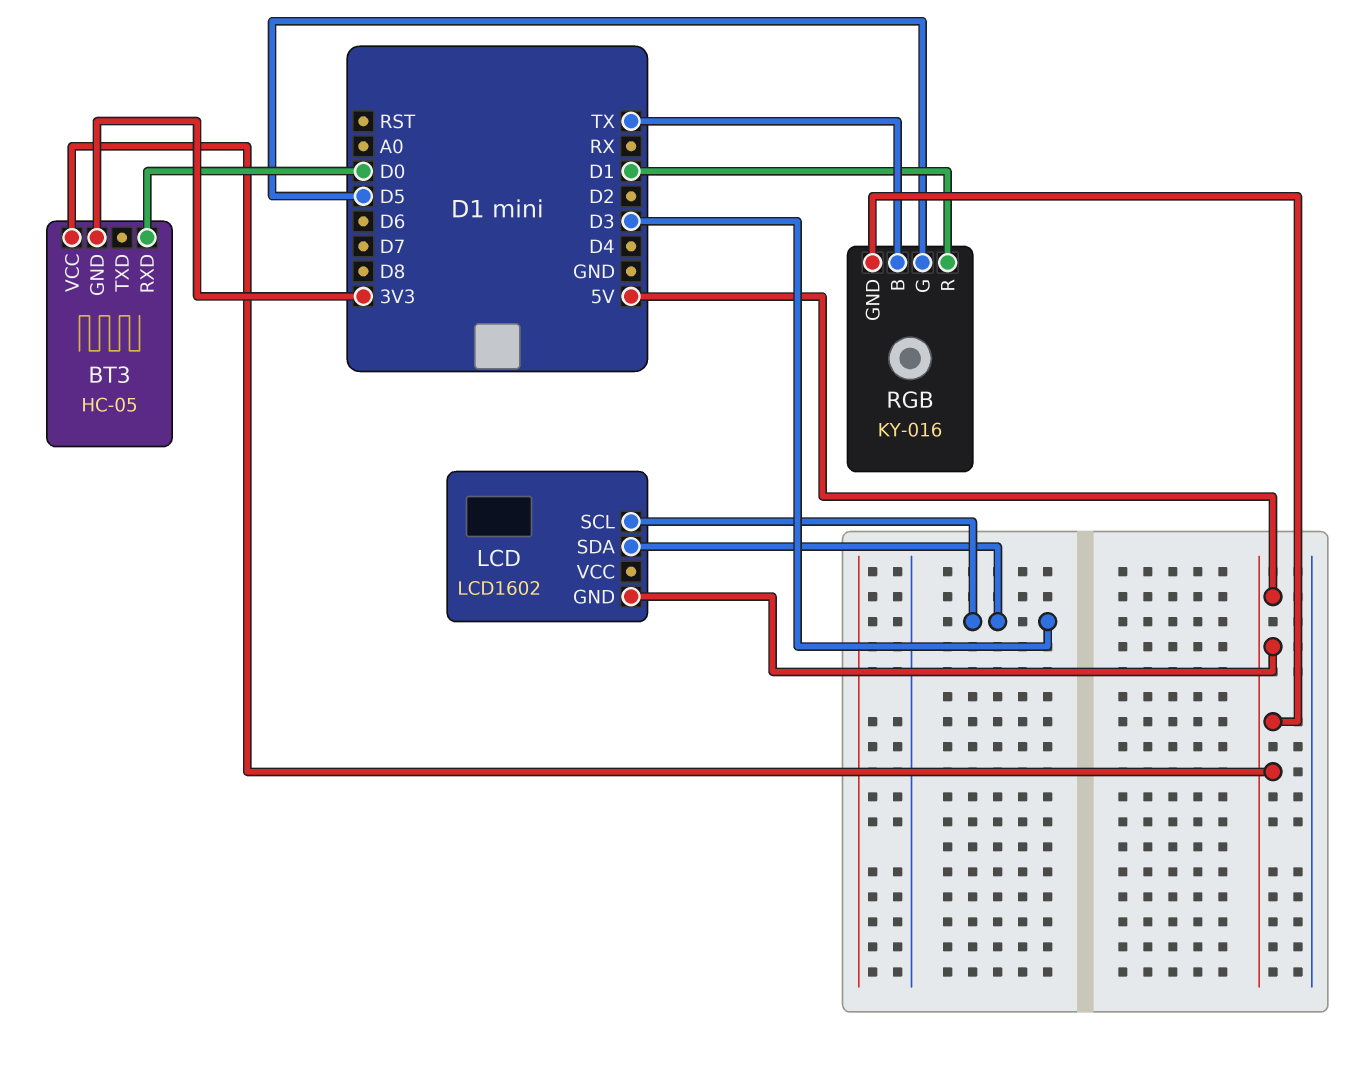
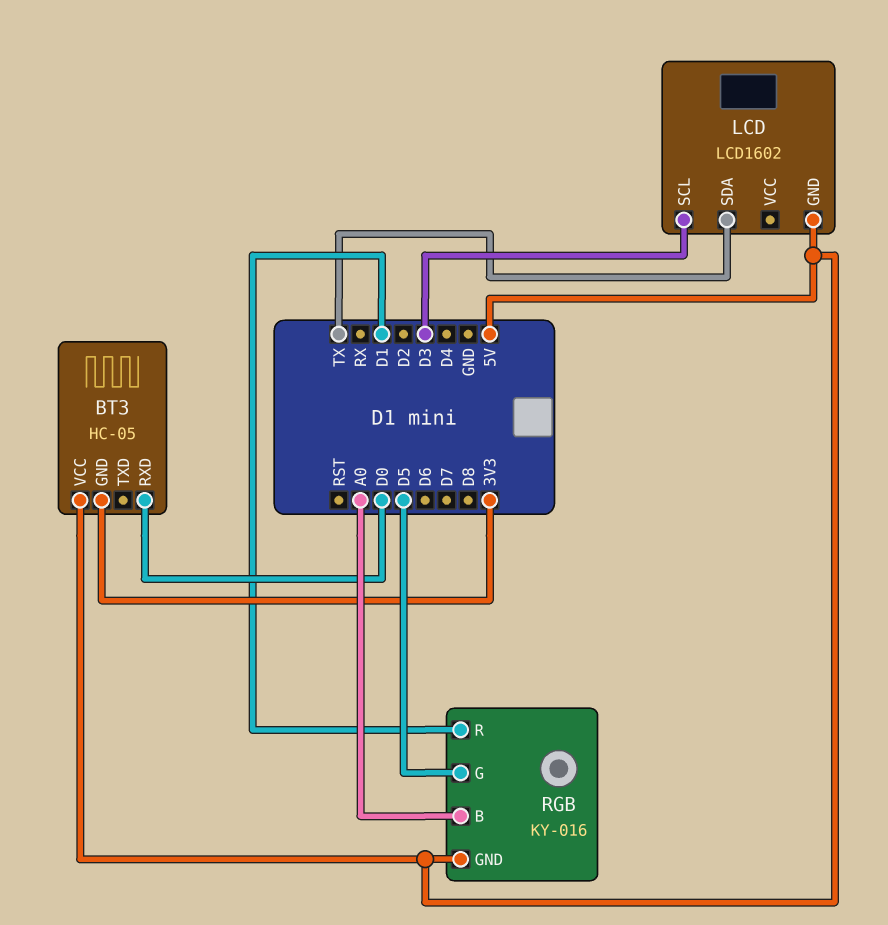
LCD pin SDA: D3 -> TX
RGB pin B: TX -> A0

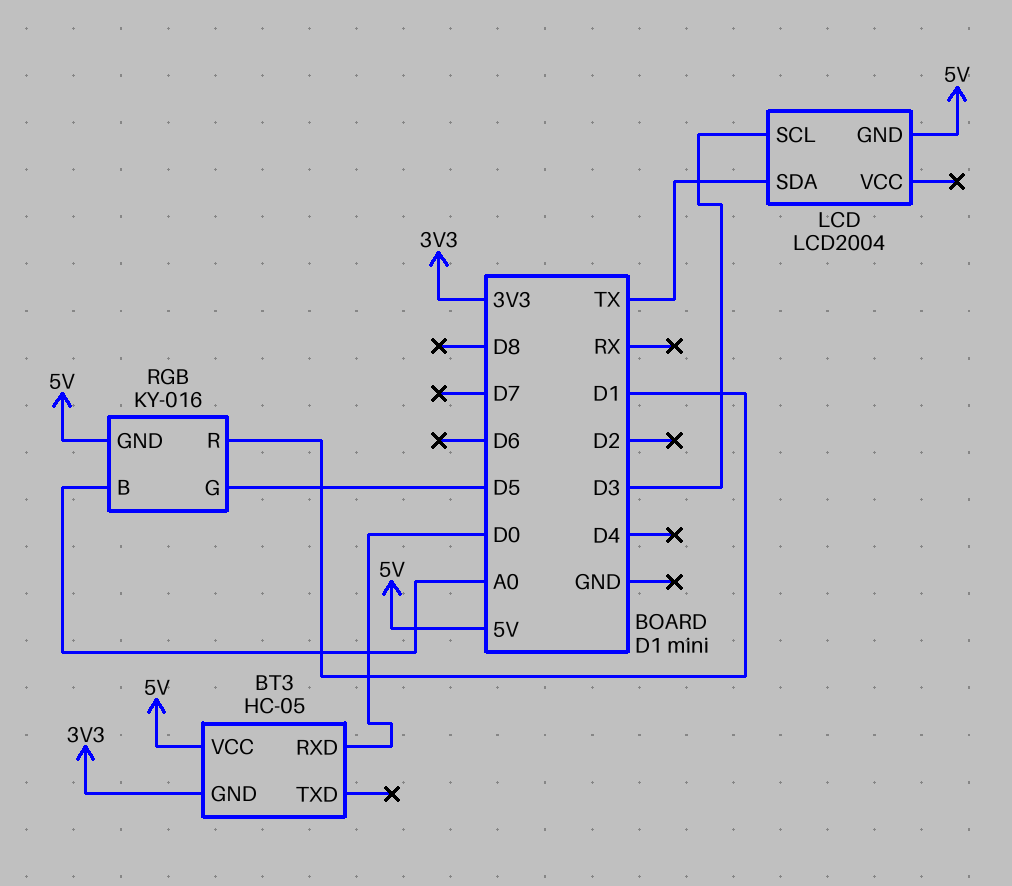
LCD: LCD1602 -> LCD2004

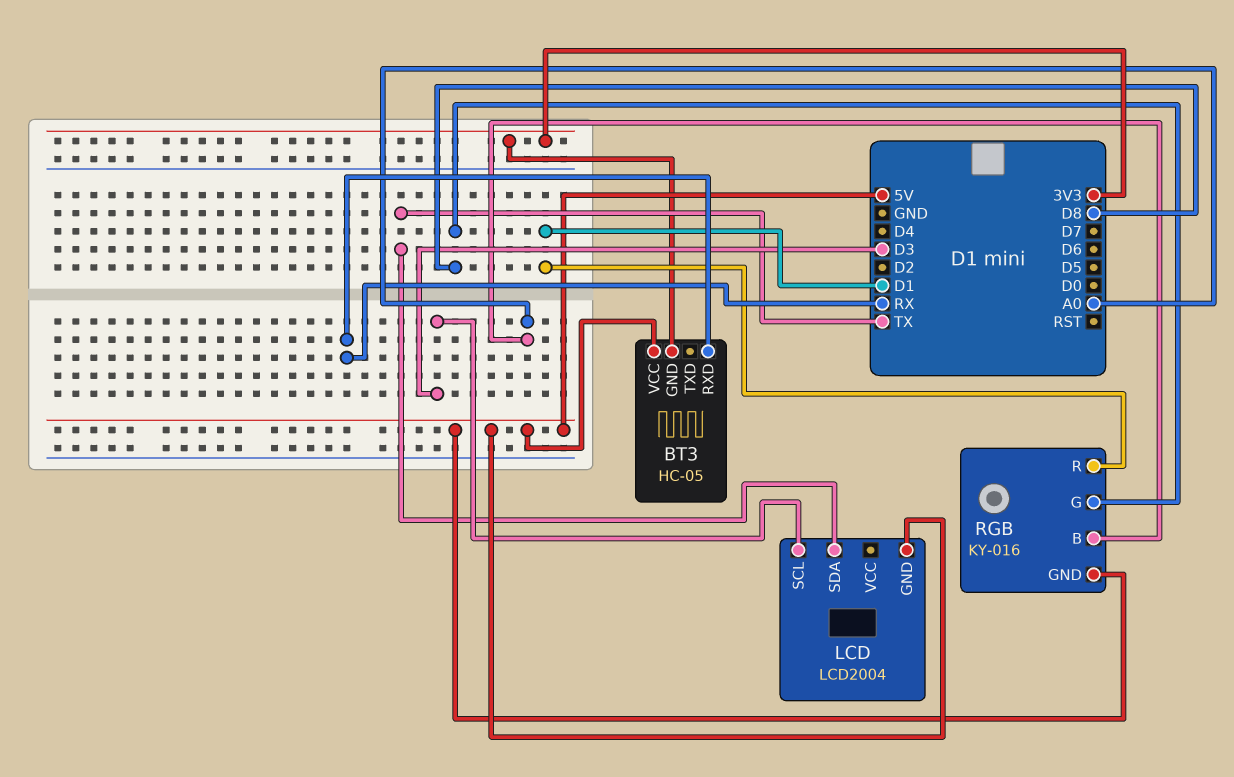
BT3 pin RXD: D0 -> RX
RGB pin G: D5 -> D8

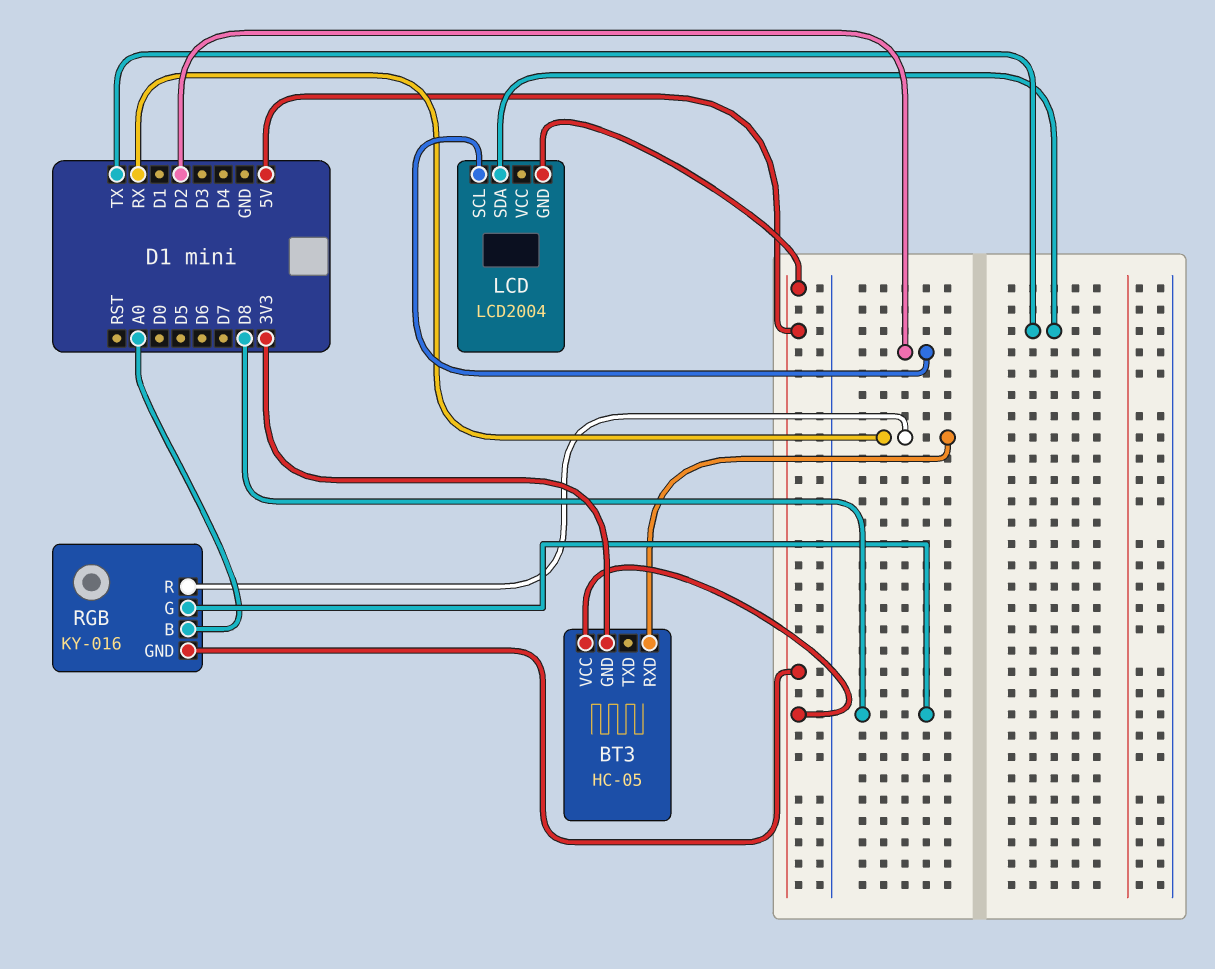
LCD pin SCL: D3 -> D2
RGB pin R: D1 -> RX

